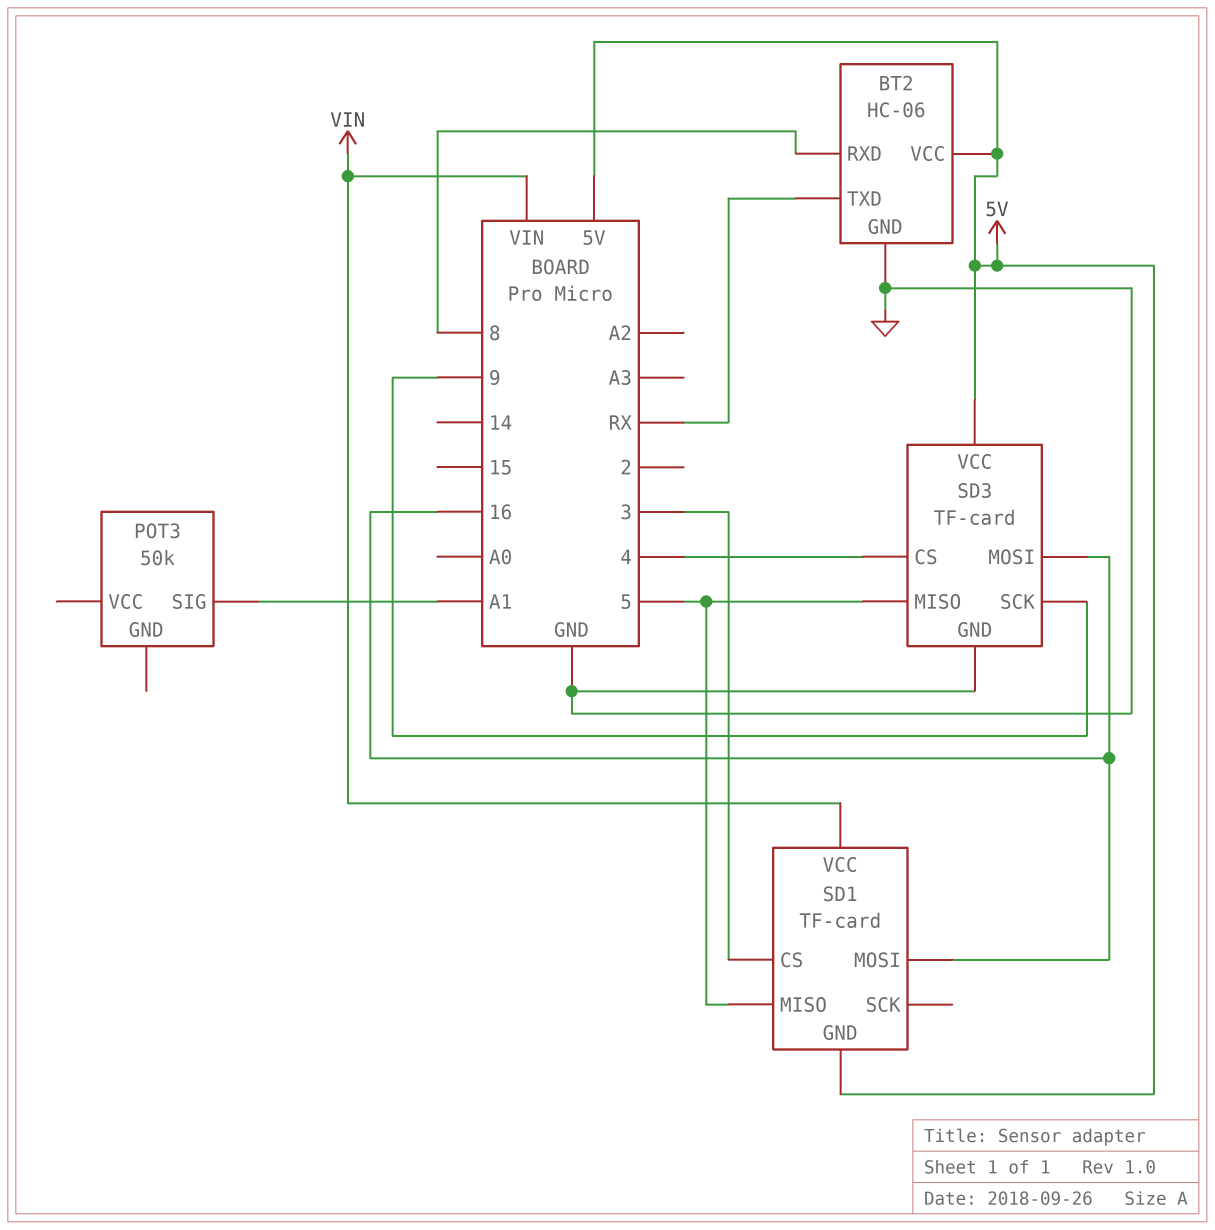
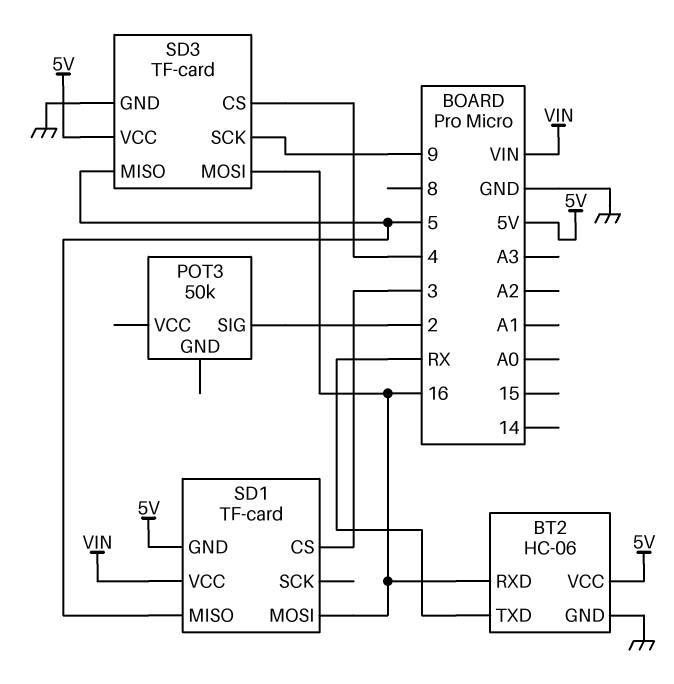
BT2 pin RXD: 8 -> 16
POT3 pin SIG: A1 -> 2

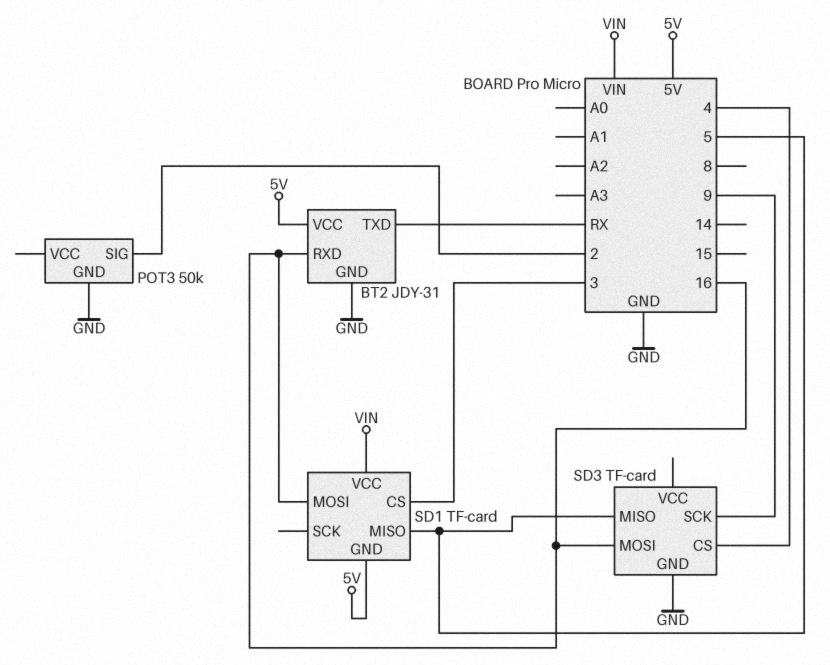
BT2: HC-06 -> JDY-31
POT3 pin GND: none -> GND
SD3 pin VCC: 5V -> none

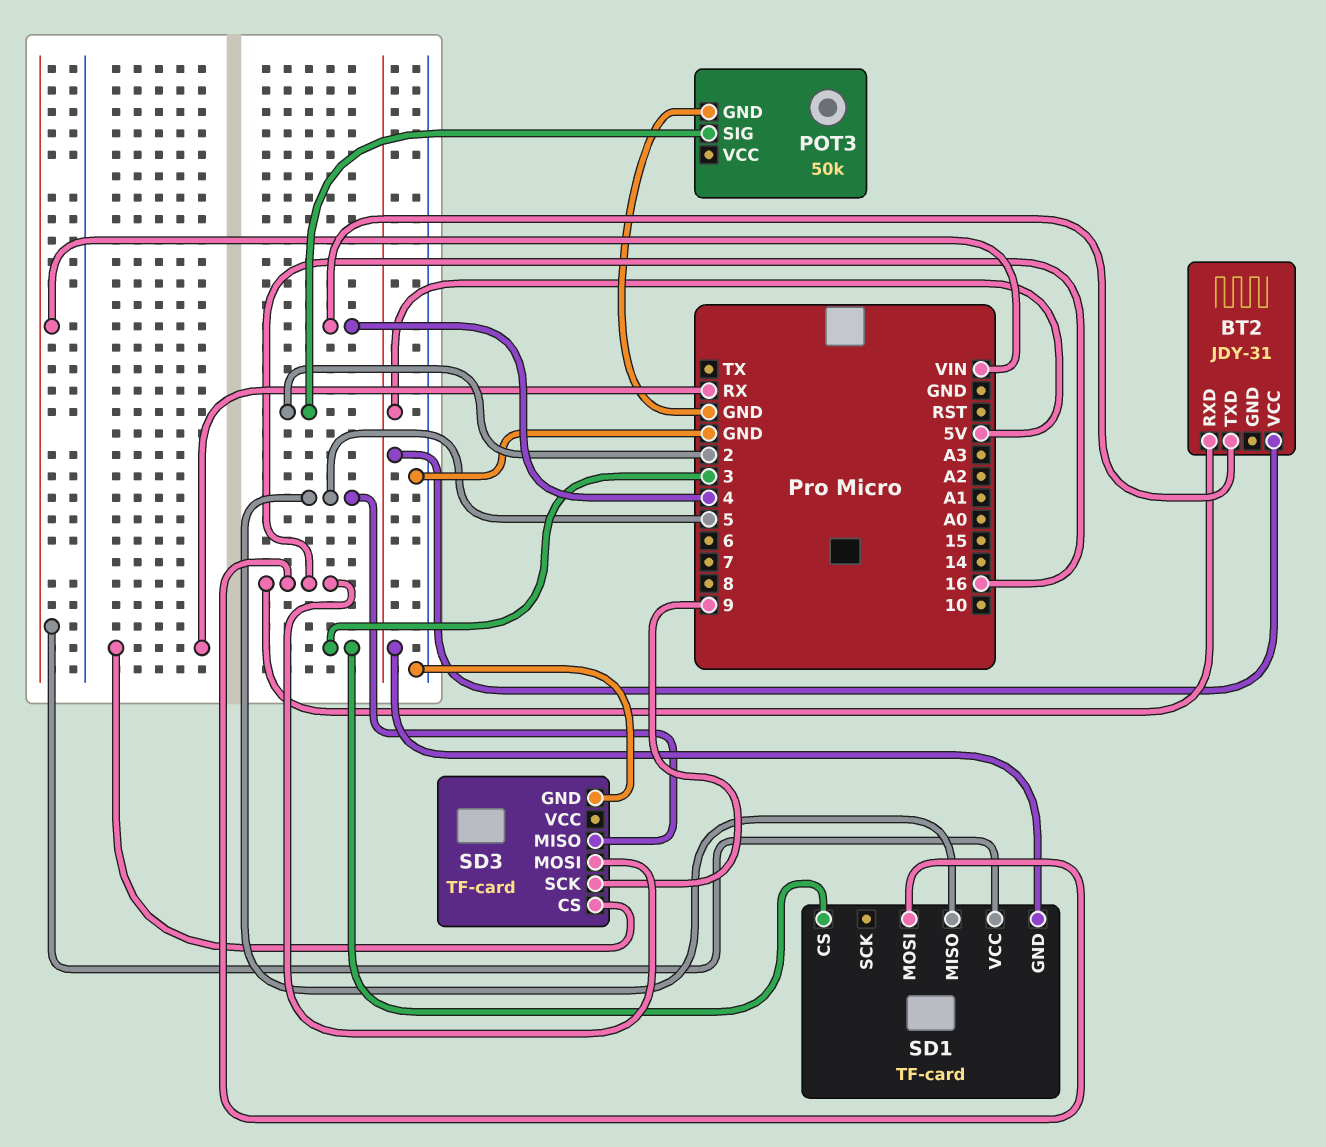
BT2 pin GND: GND -> none
BT2 pin TXD: RX -> 4
SD3 pin CS: 4 -> RX

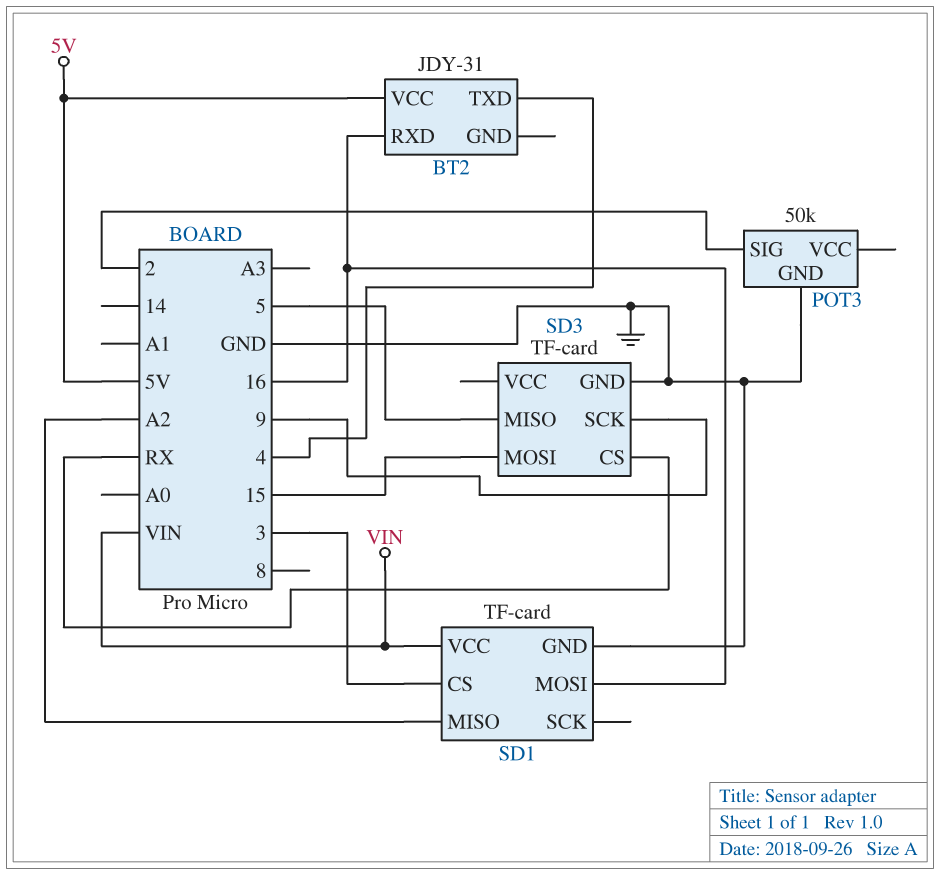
SD1 pin GND: 5V -> GND
SD1 pin MISO: 5 -> A2
SD3 pin MOSI: 16 -> 15

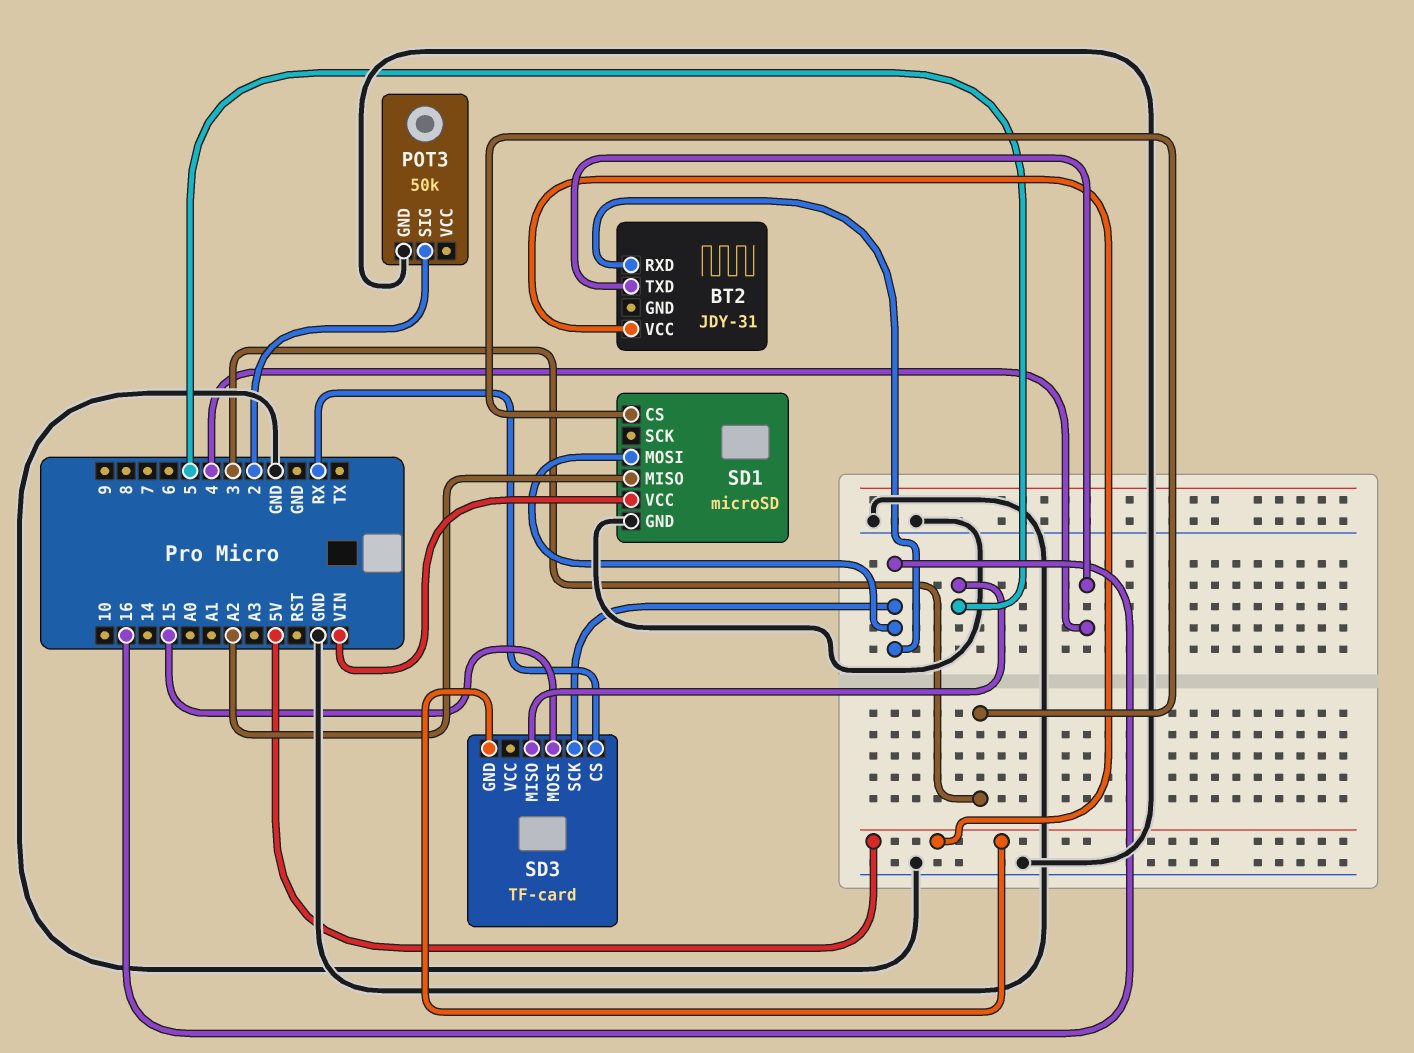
SD1: TF-card -> microSD
SD3 pin GND: GND -> 5V
SD3 pin SCK: 9 -> 16

